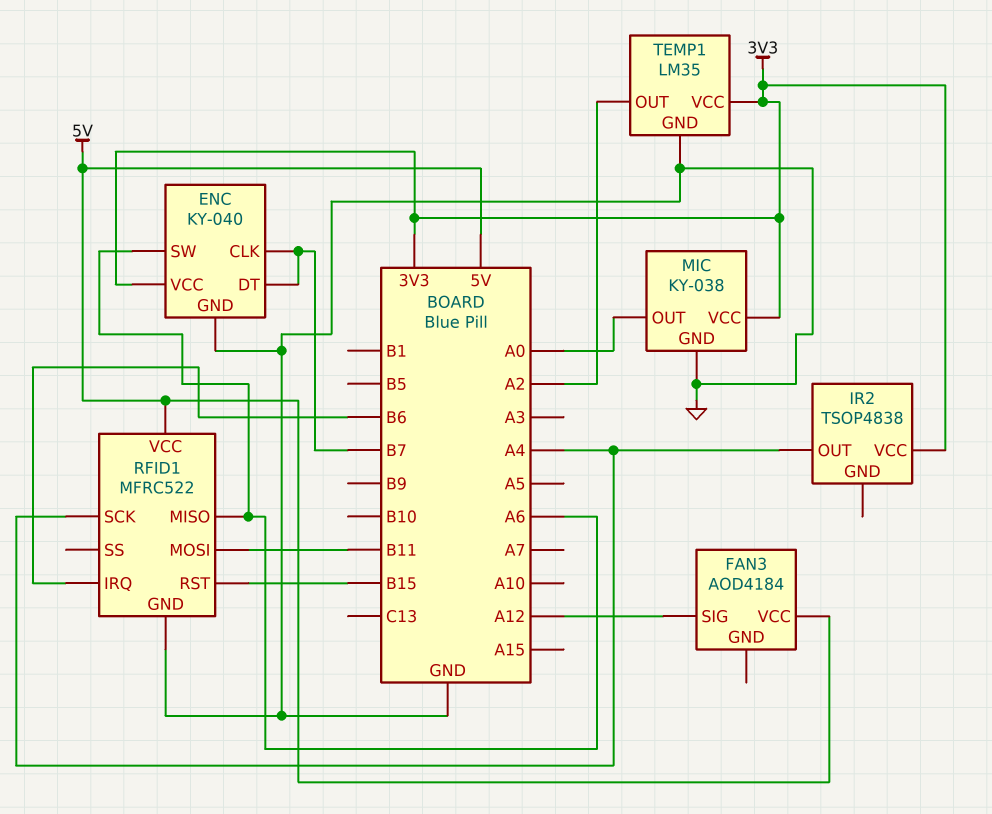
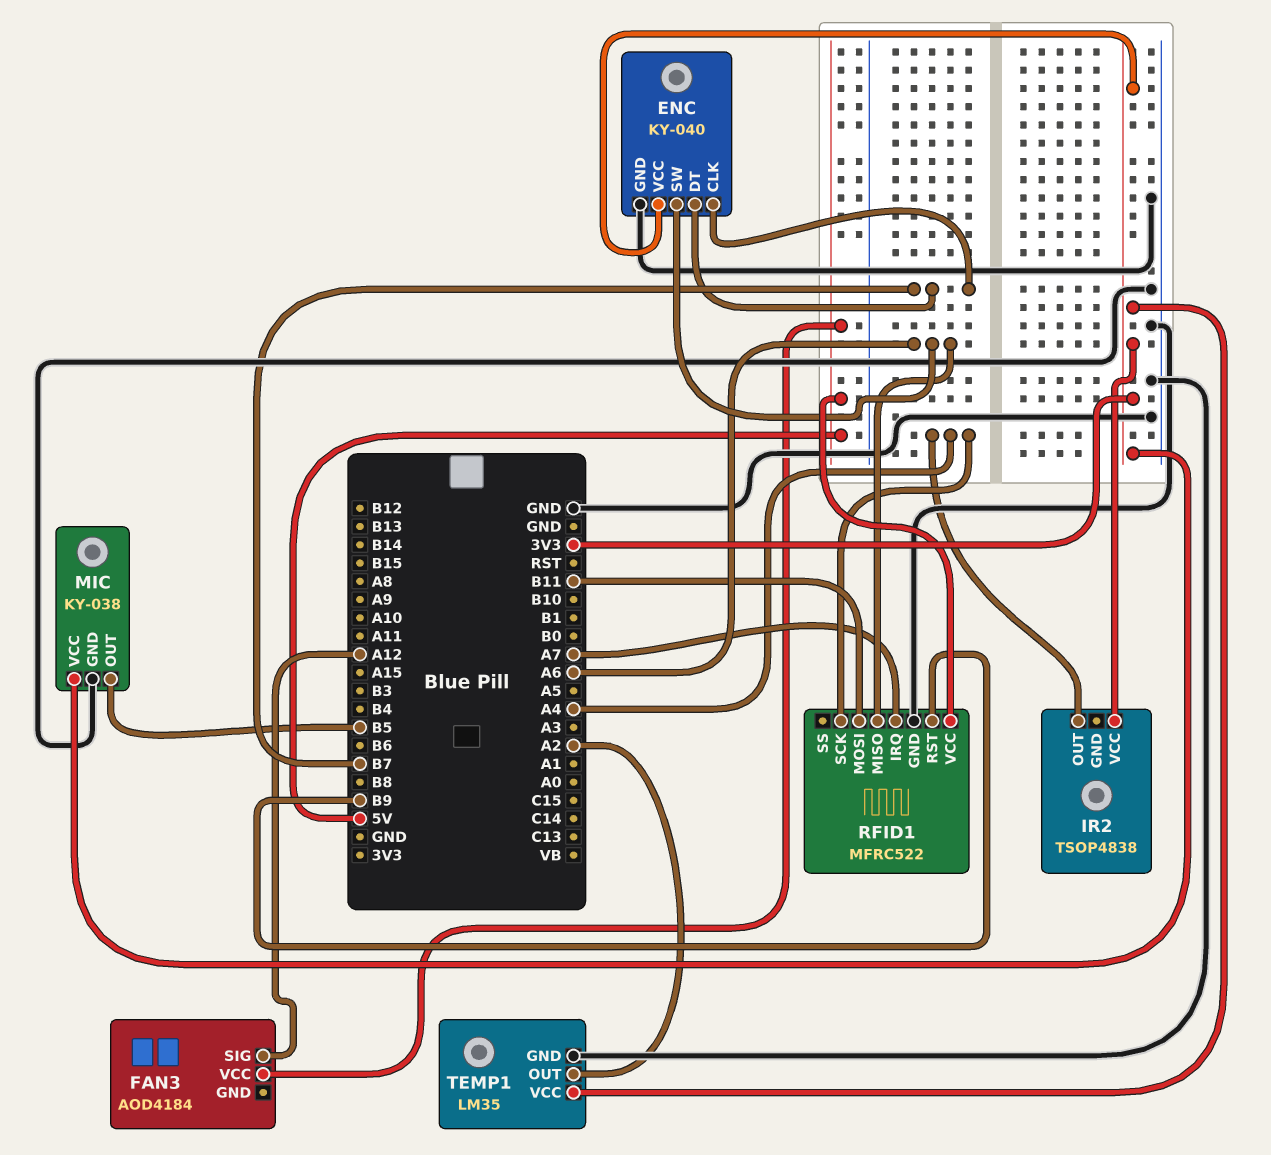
MIC pin OUT: A0 -> B5
RFID1 pin IRQ: B6 -> A7
RFID1 pin RST: B15 -> B9

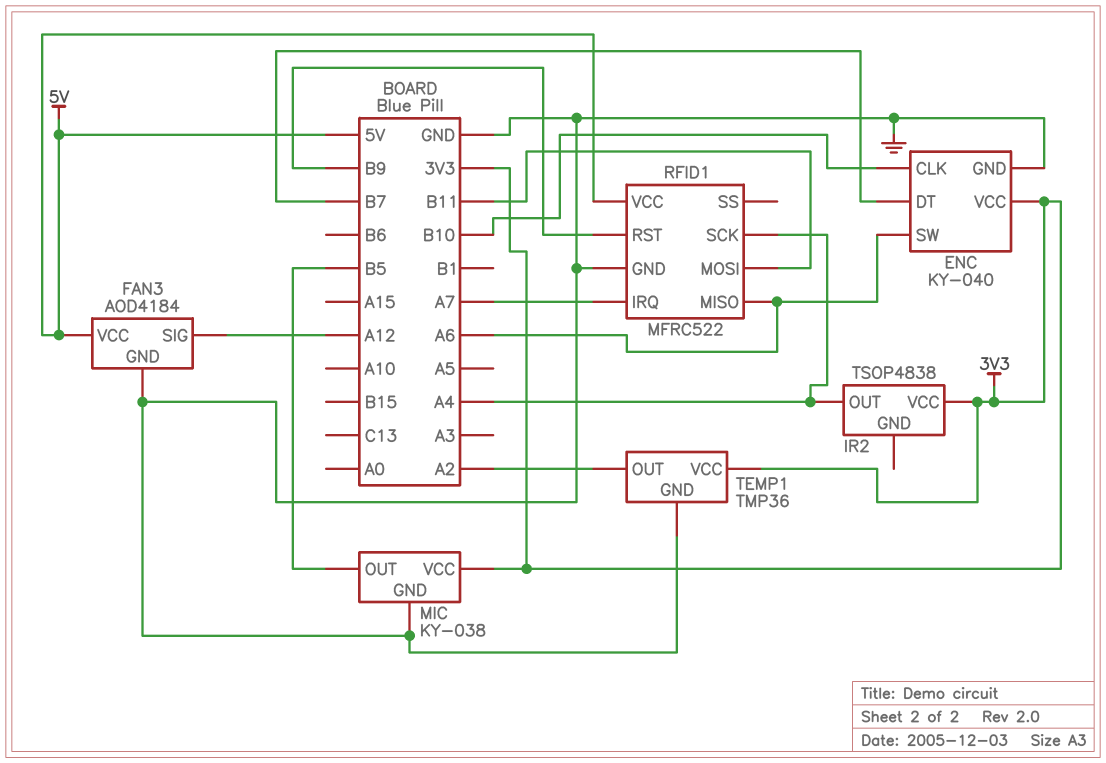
ENC pin CLK: B7 -> B10
FAN3 pin GND: none -> GND
TEMP1: LM35 -> TMP36

